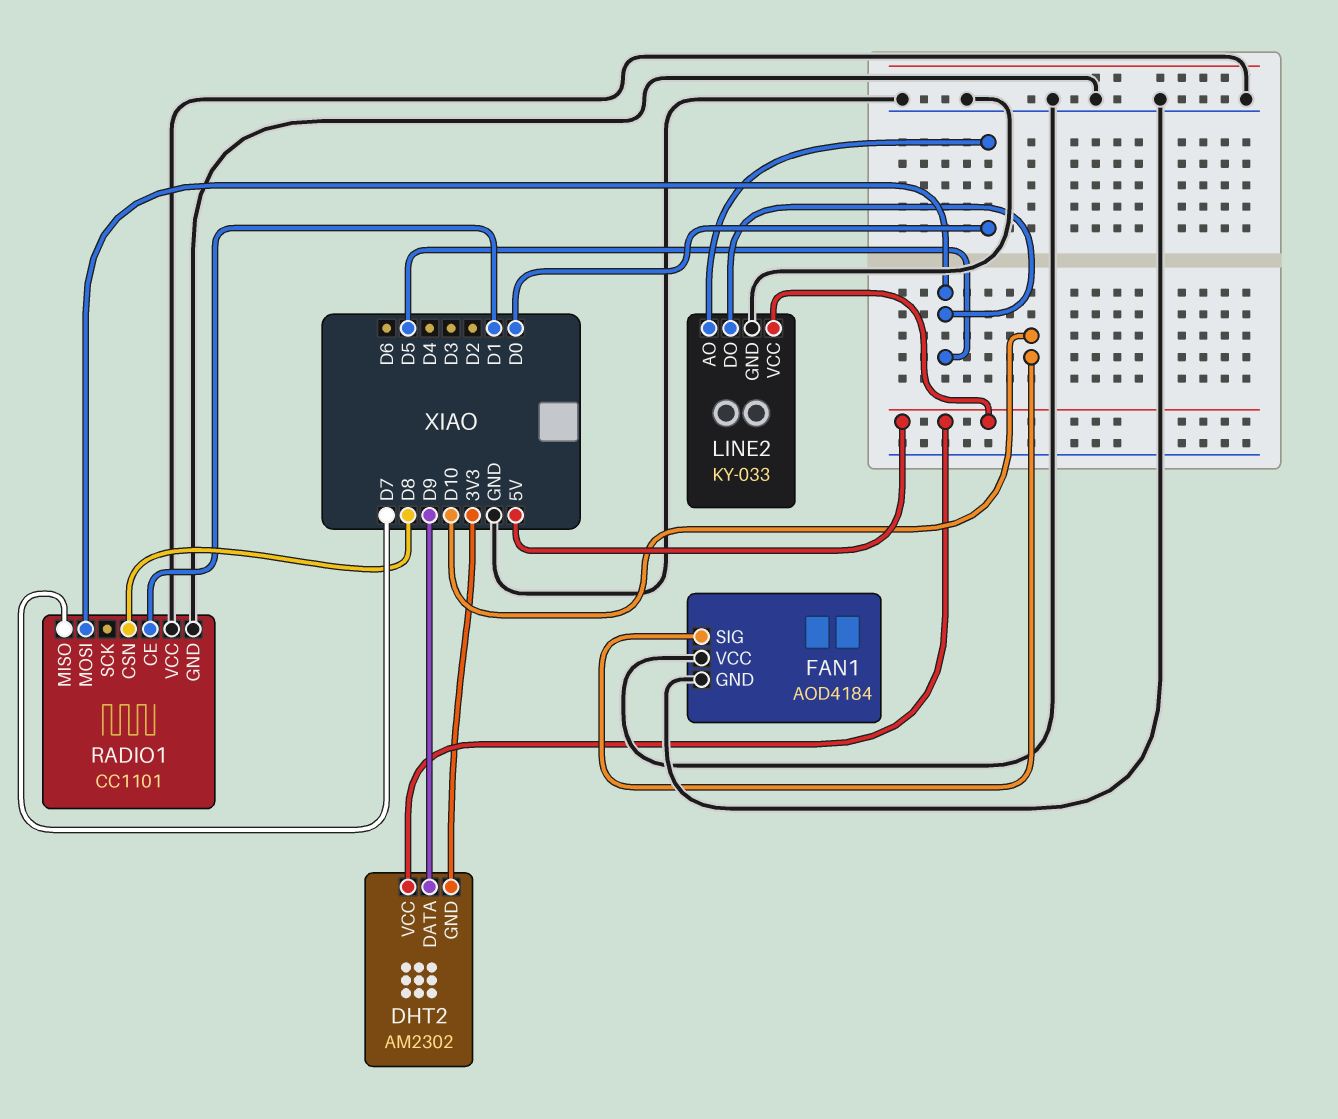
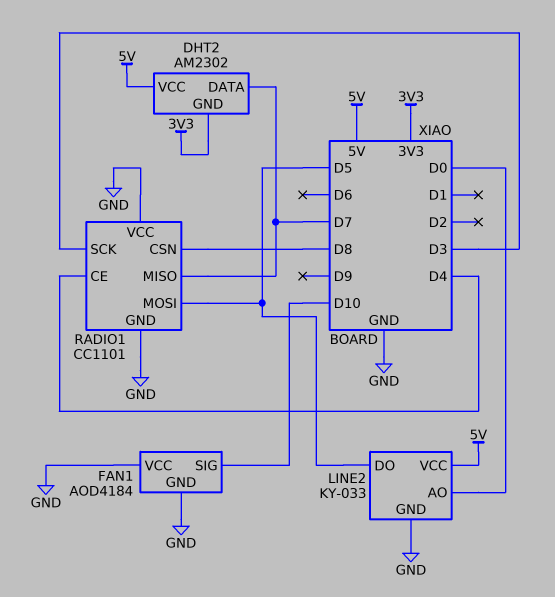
DHT2 pin DATA: D9 -> D7
RADIO1 pin CE: D1 -> D4
RADIO1 pin SCK: none -> D3

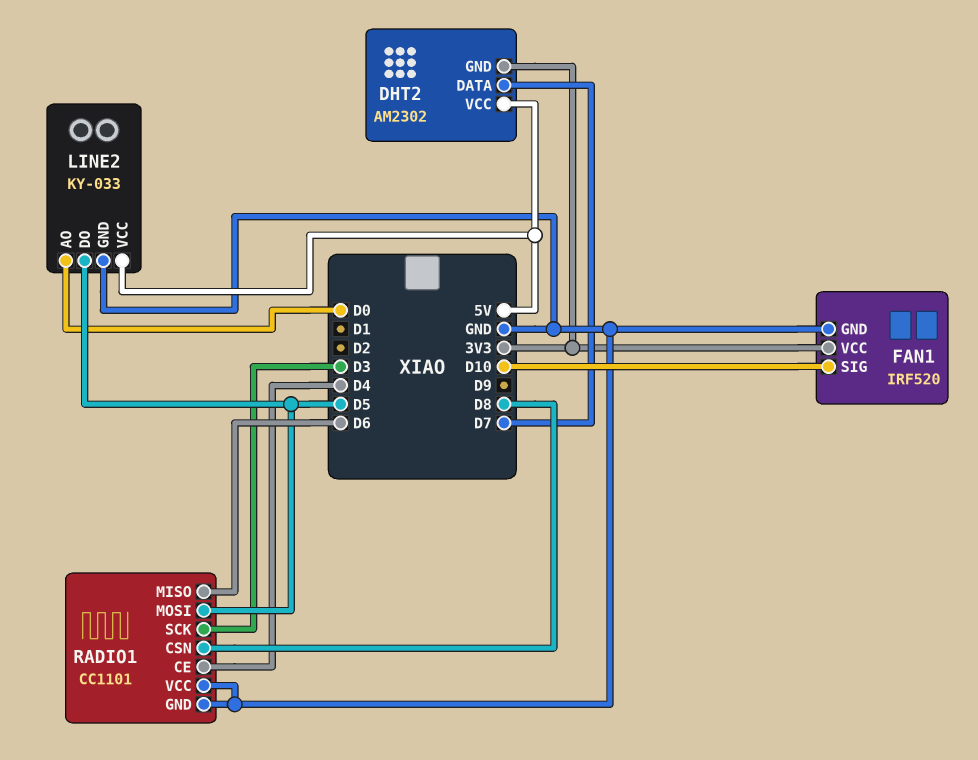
FAN1: AOD4184 -> IRF520
FAN1 pin VCC: GND -> 3V3
RADIO1 pin MISO: D7 -> D6

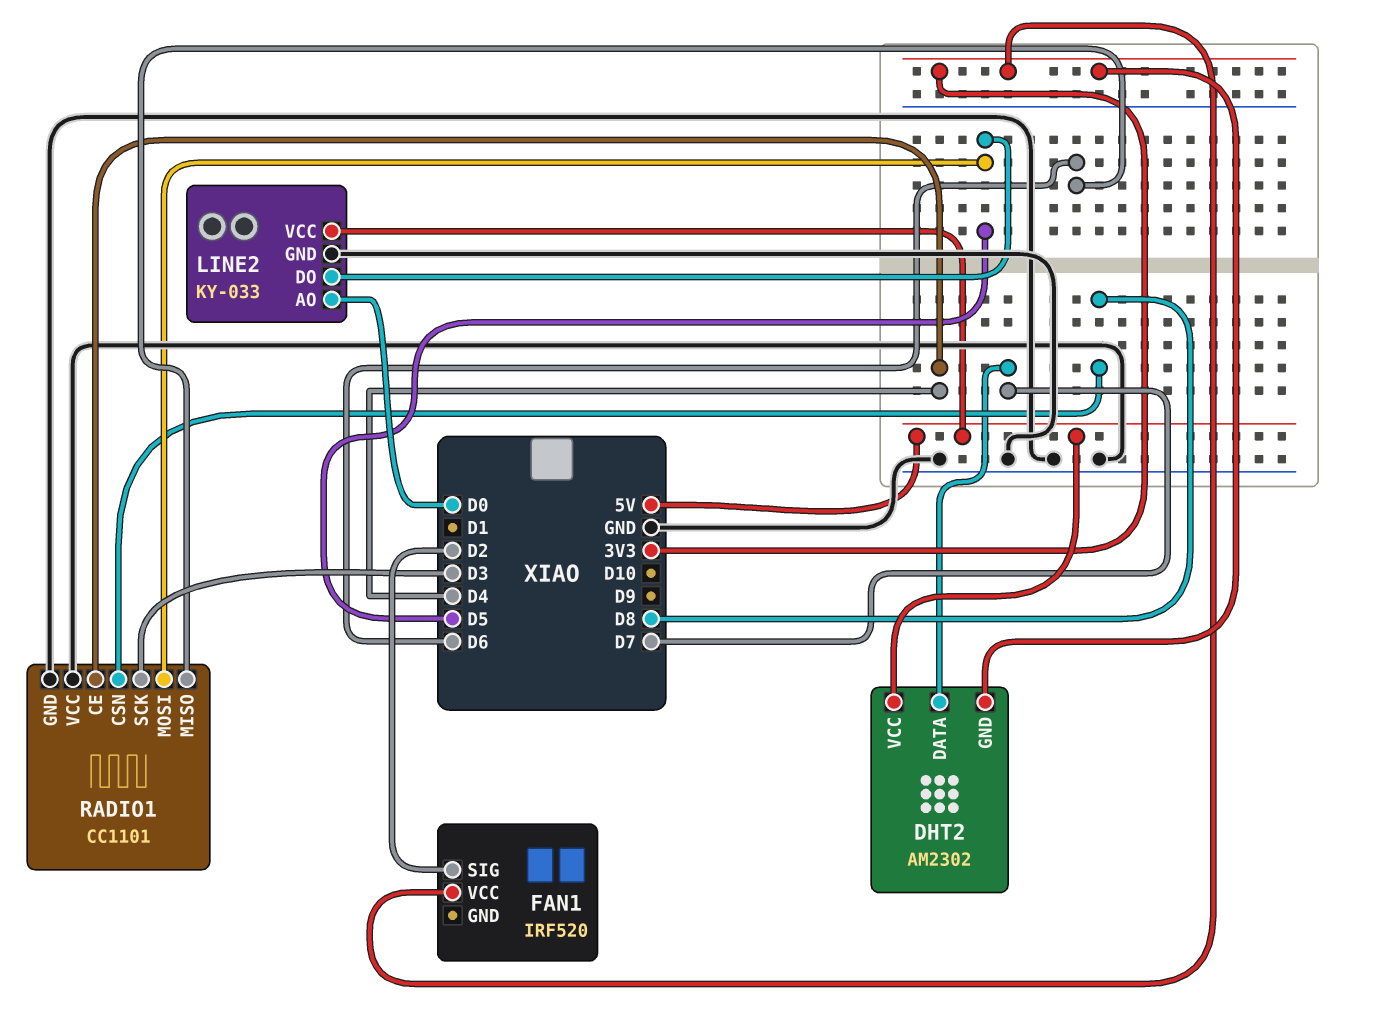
FAN1 pin GND: GND -> none
FAN1 pin SIG: D10 -> D2

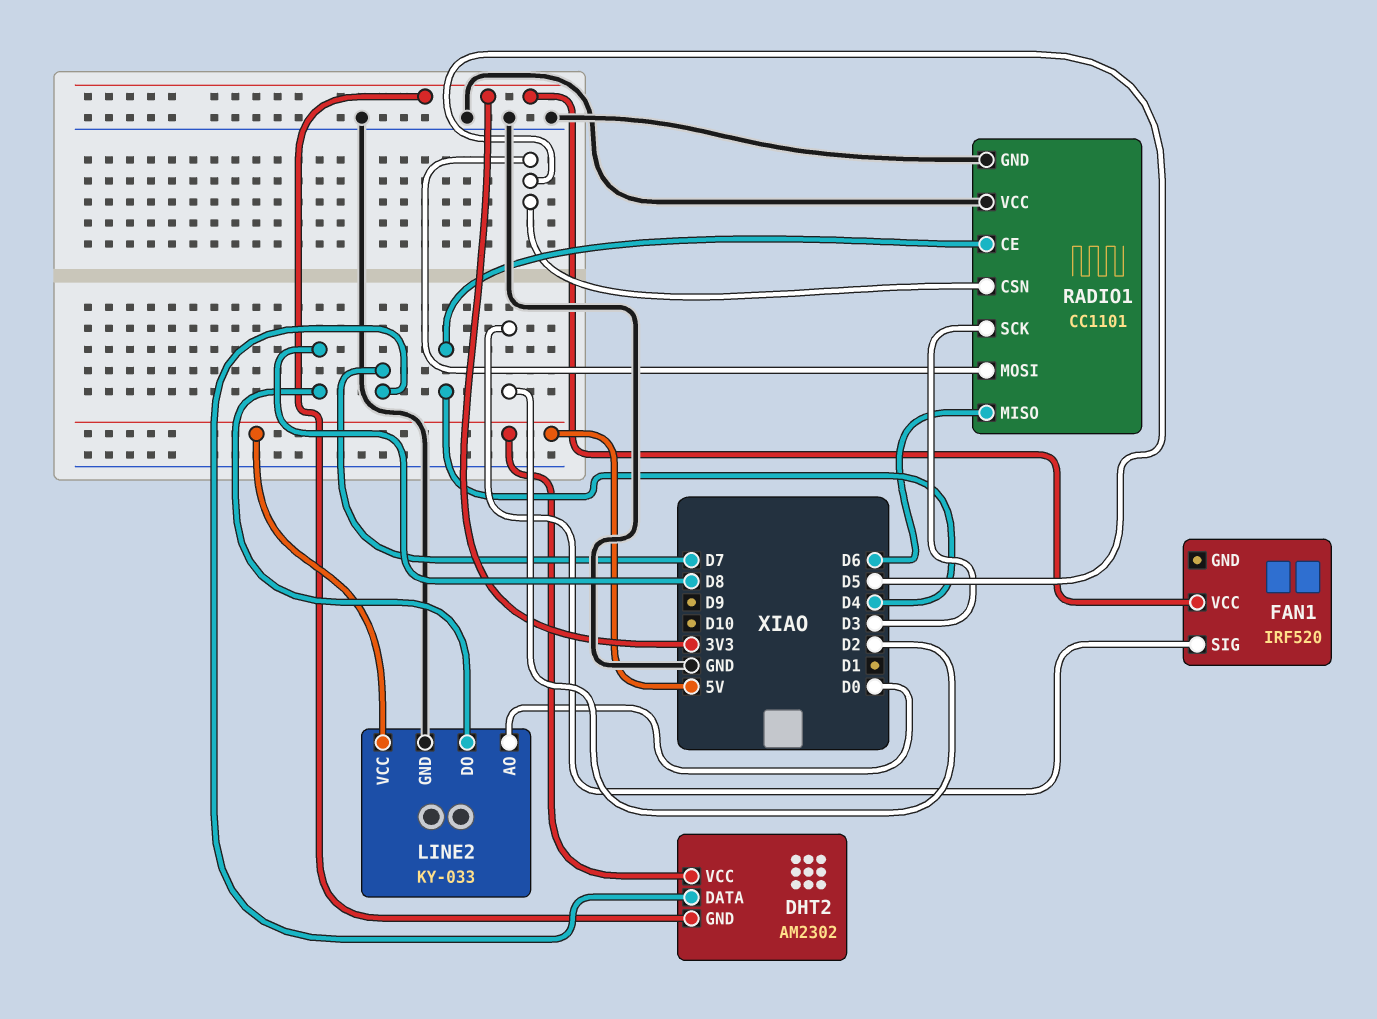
LINE2 pin DO: D5 -> D8
RADIO1 pin CSN: D8 -> D5

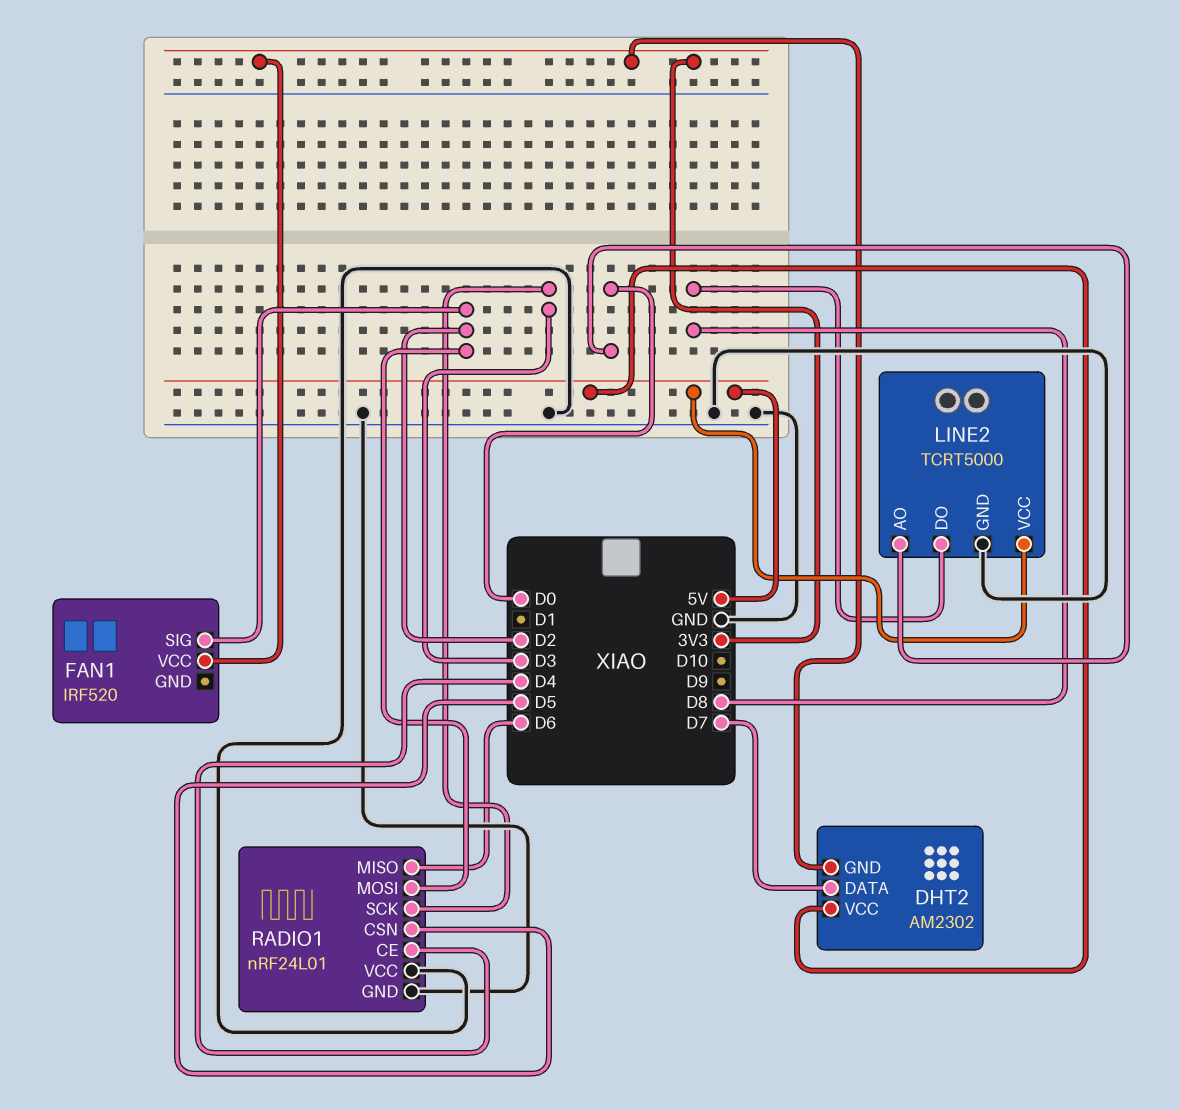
LINE2: KY-033 -> TCRT5000
RADIO1: CC1101 -> nRF24L01
RADIO1 pin MOSI: D5 -> D2

